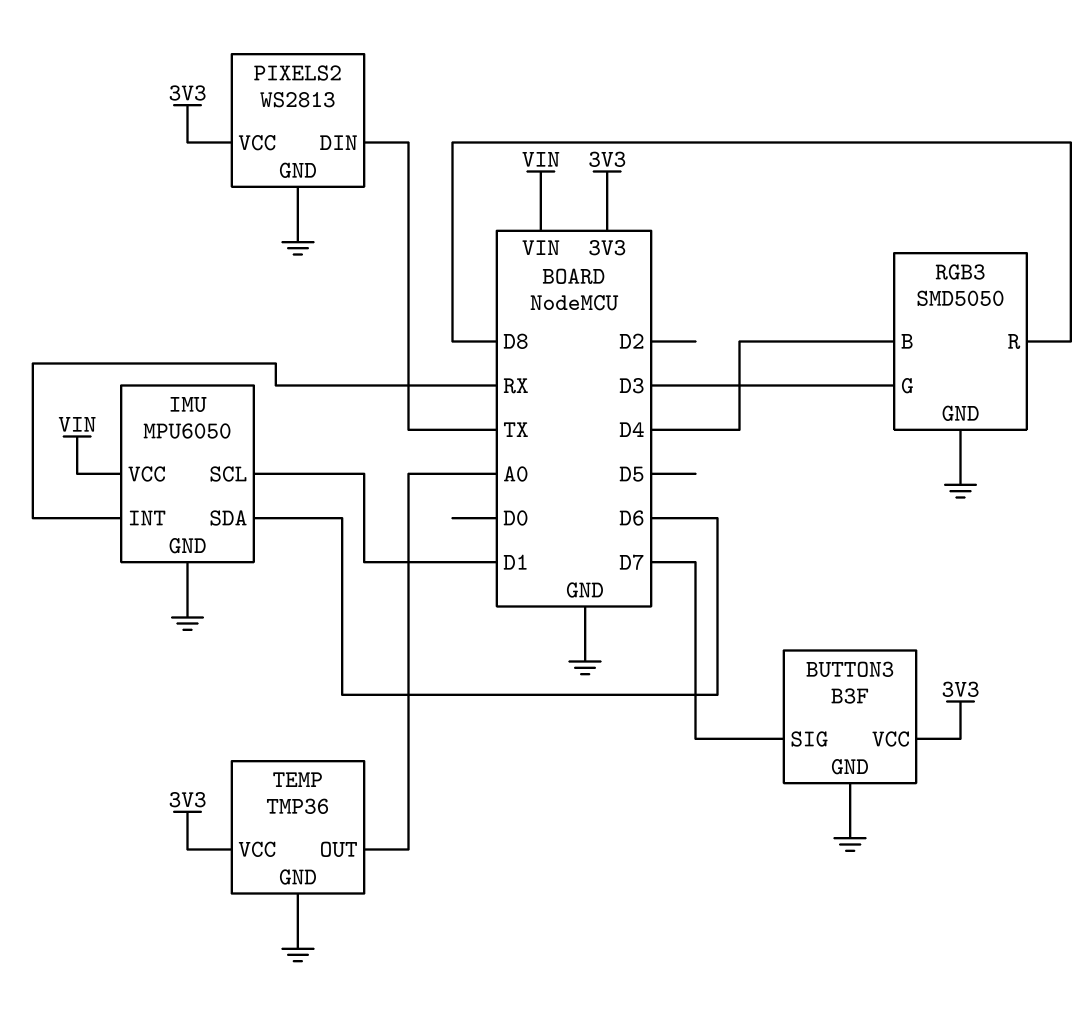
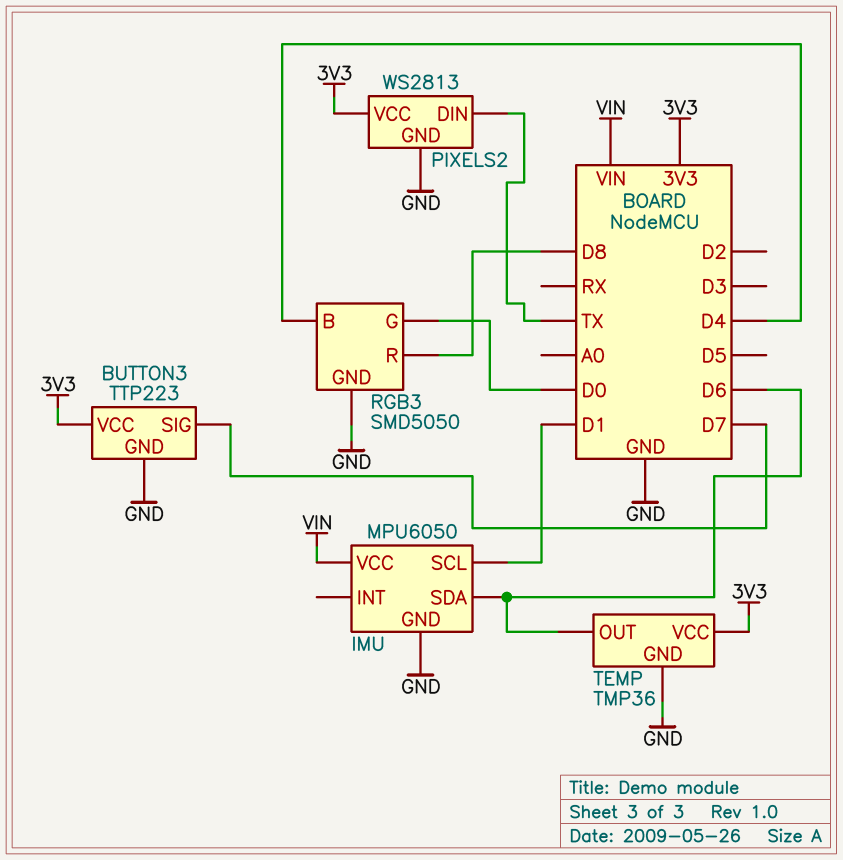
BUTTON3: B3F -> TTP223
IMU pin INT: RX -> none
RGB3 pin G: D3 -> D0
TEMP pin OUT: A0 -> D6

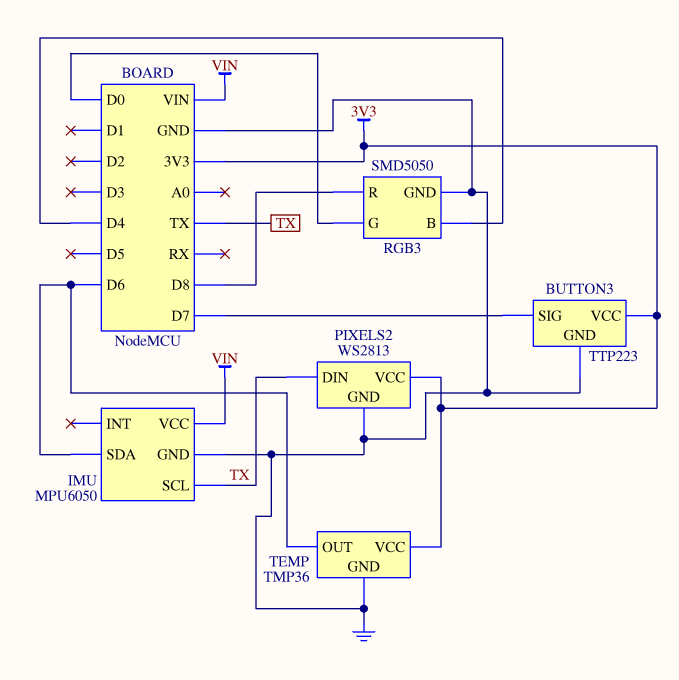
IMU pin SCL: D1 -> TX

